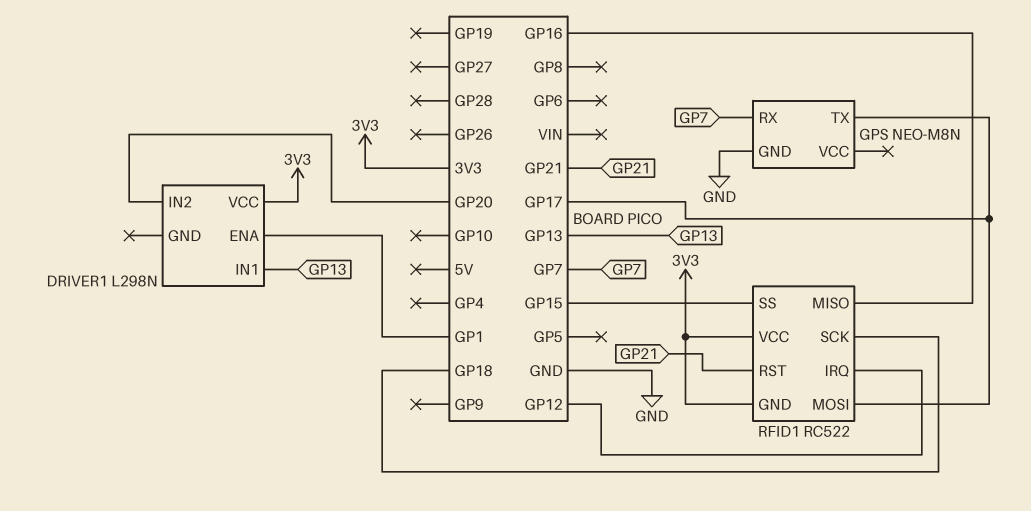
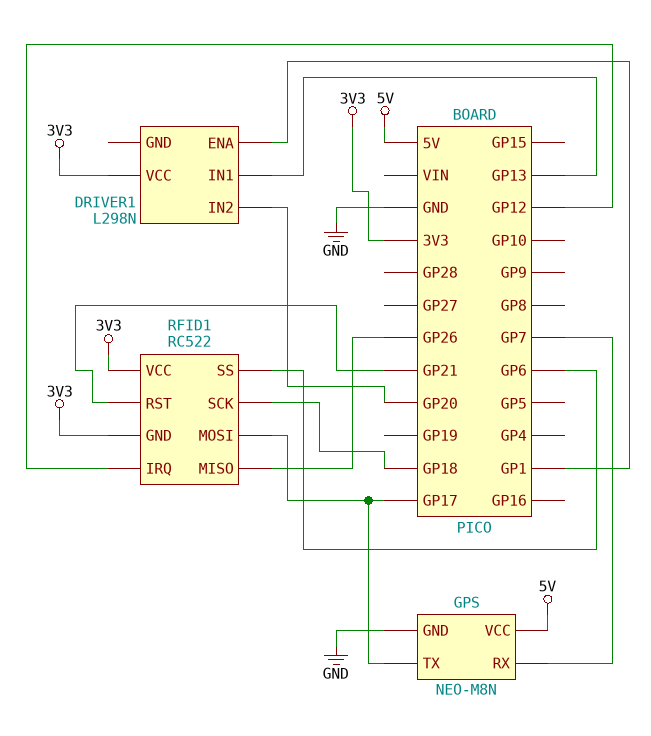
GPS pin VCC: none -> 5V
RFID1 pin MISO: GP16 -> GP26
RFID1 pin SS: GP15 -> GP6

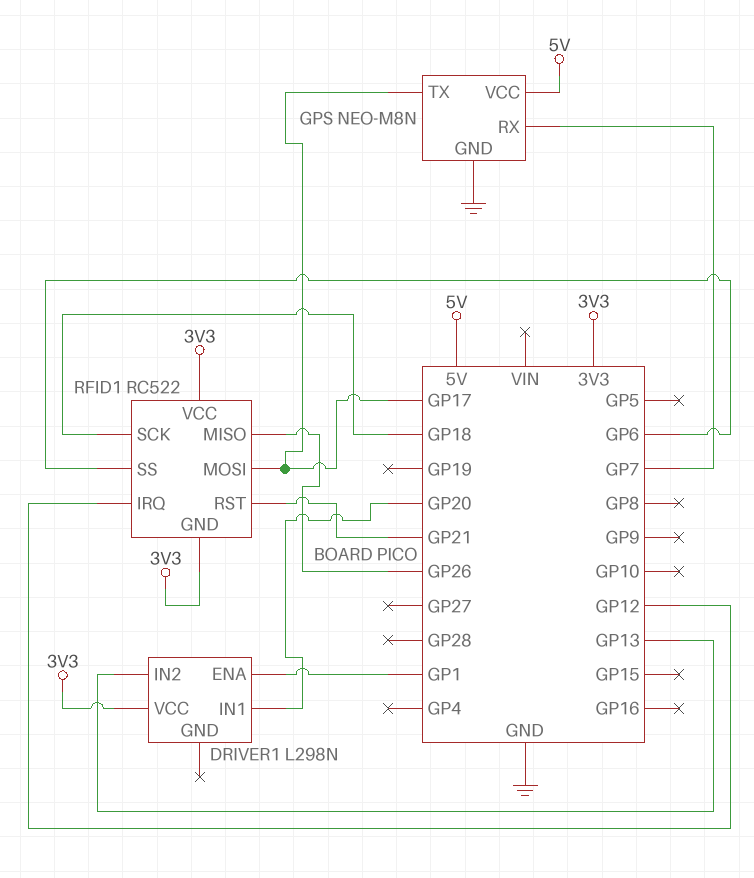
DRIVER1 pin IN1: GP13 -> GP20
DRIVER1 pin IN2: GP20 -> GP13

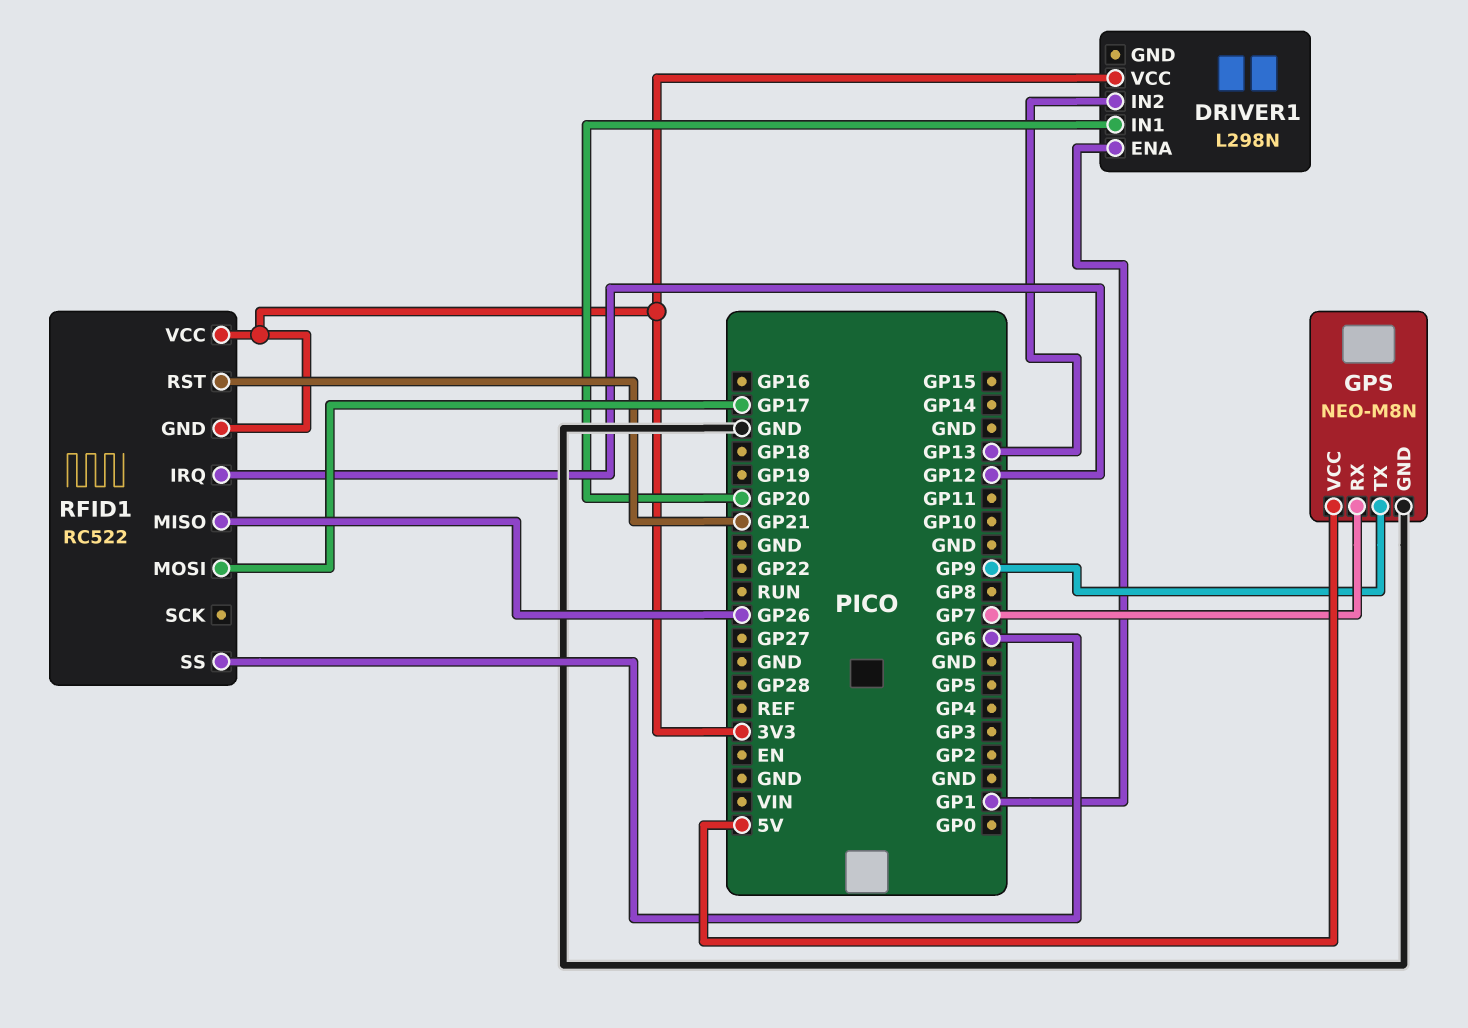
GPS pin TX: GP17 -> GP9
RFID1 pin SCK: GP18 -> none

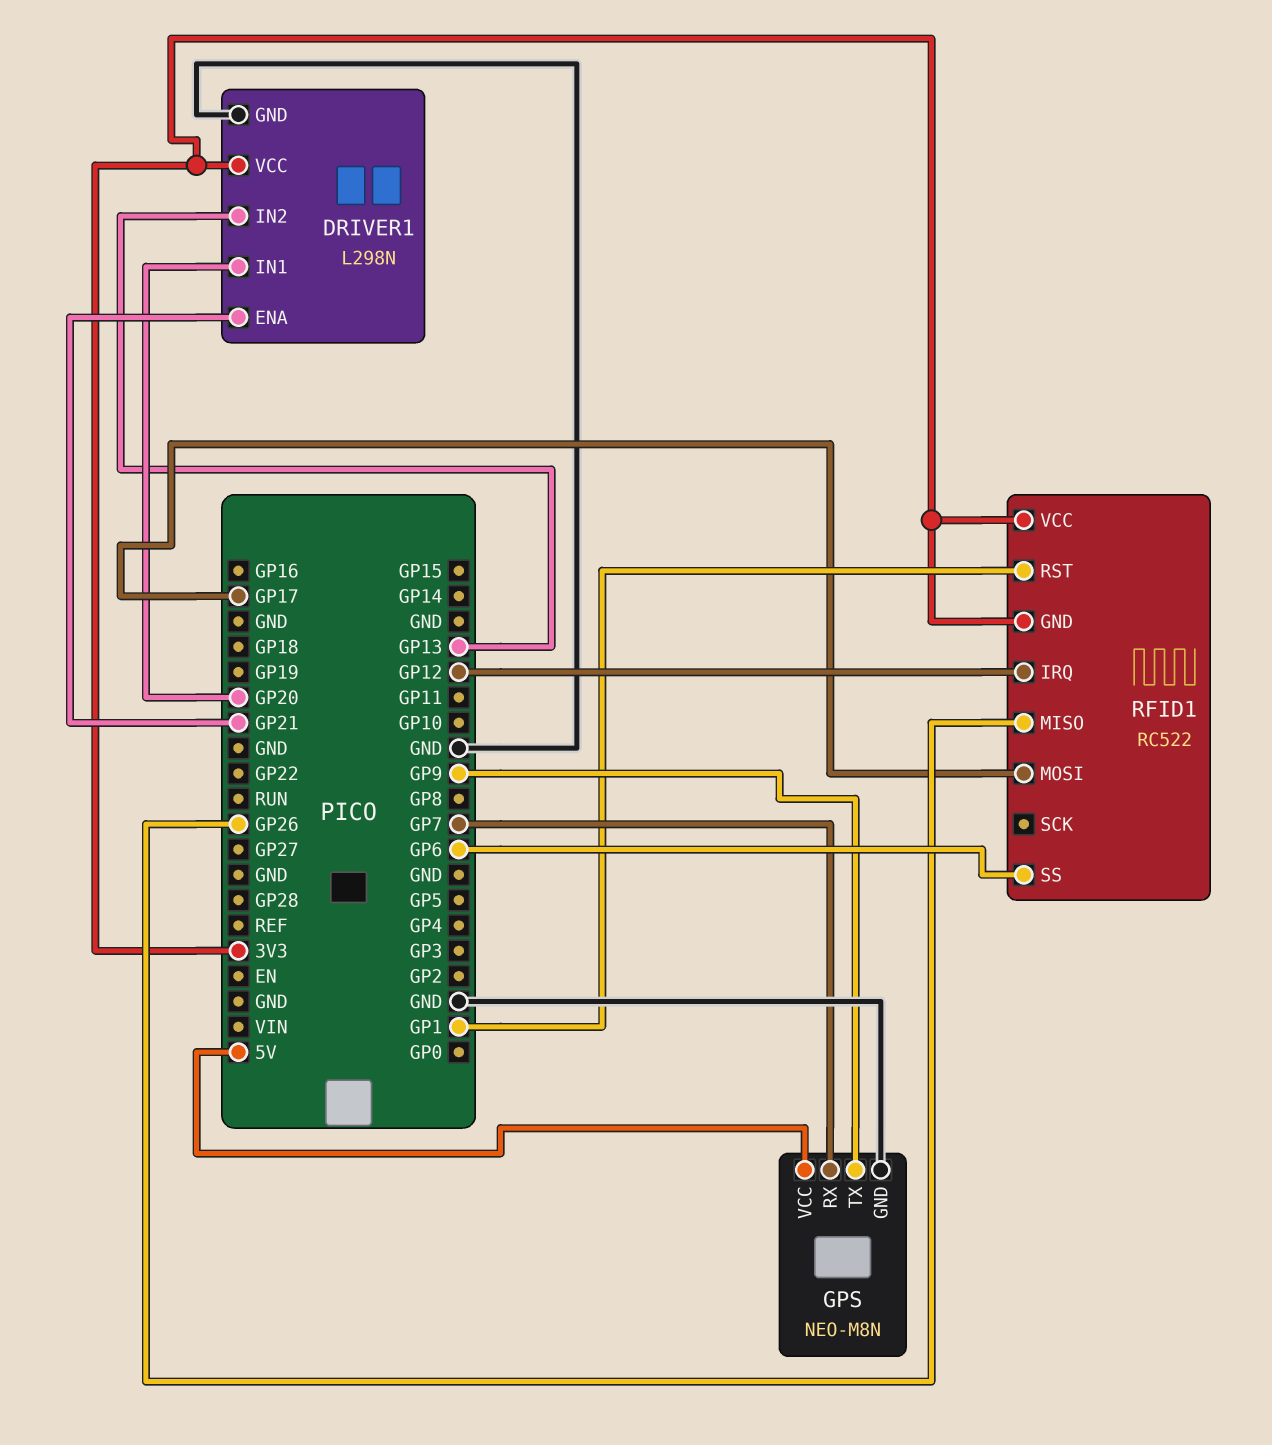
DRIVER1 pin ENA: GP1 -> GP21
DRIVER1 pin GND: none -> GND
RFID1 pin RST: GP21 -> GP1

